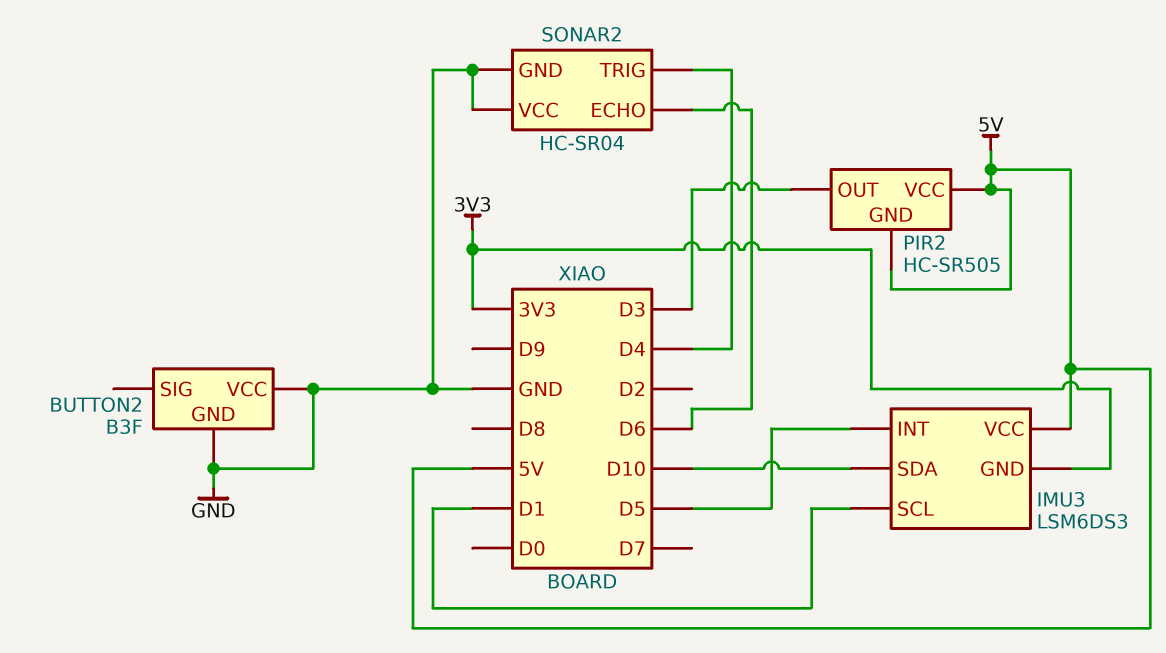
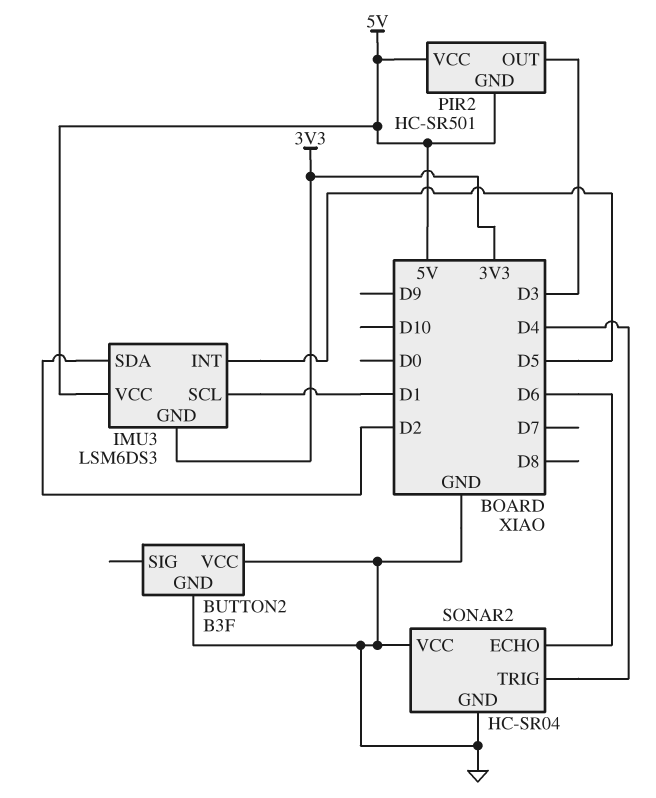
IMU3 pin SDA: D10 -> D2
PIR2: HC-SR505 -> HC-SR501

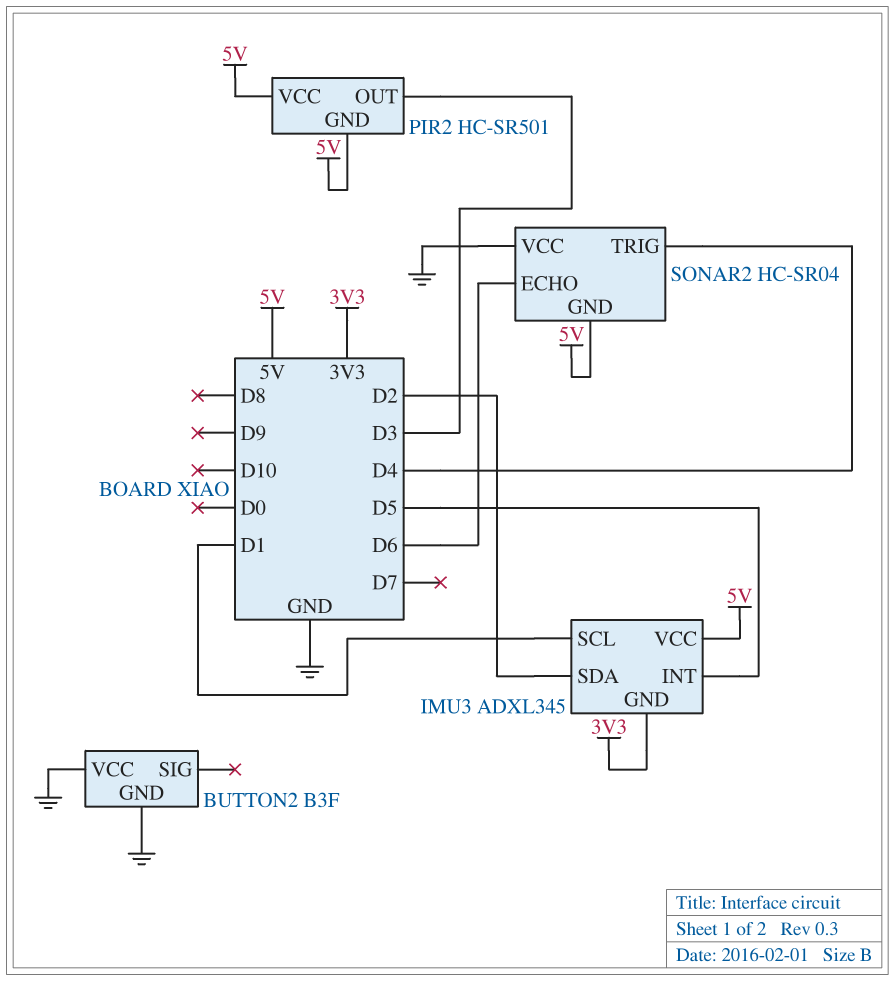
IMU3: LSM6DS3 -> ADXL345
SONAR2 pin GND: GND -> 5V

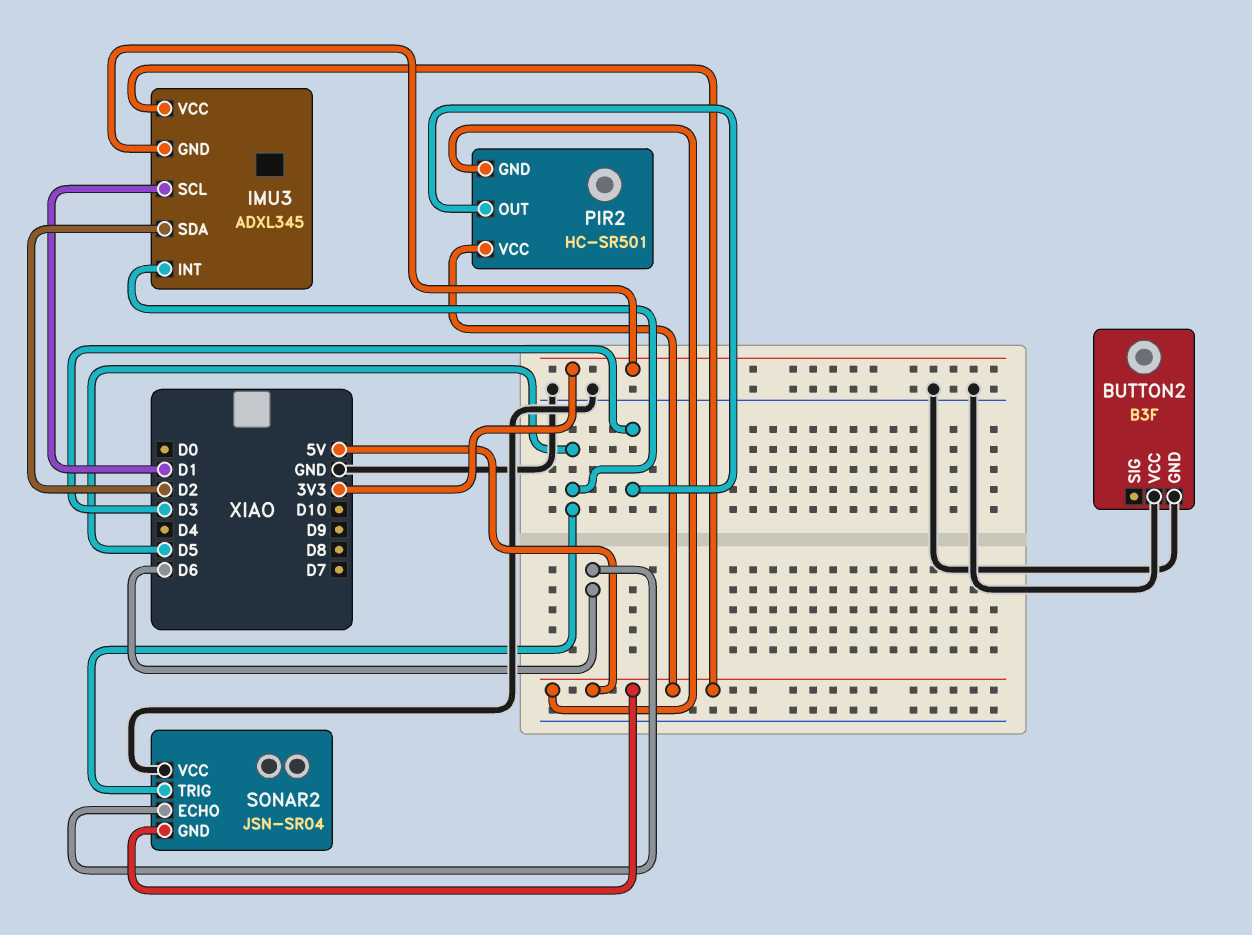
SONAR2: HC-SR04 -> JSN-SR04
SONAR2 pin TRIG: D4 -> D5

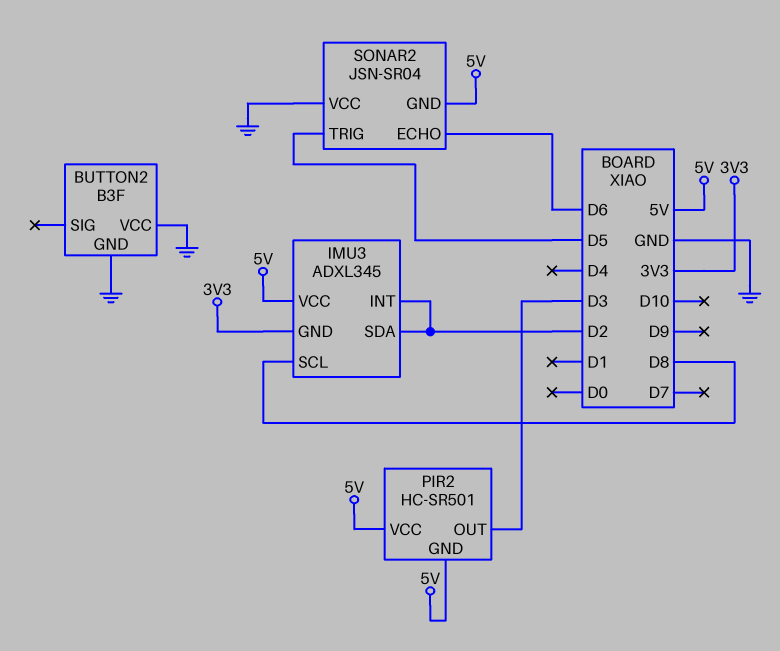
IMU3 pin INT: D5 -> D2
IMU3 pin SCL: D1 -> D8

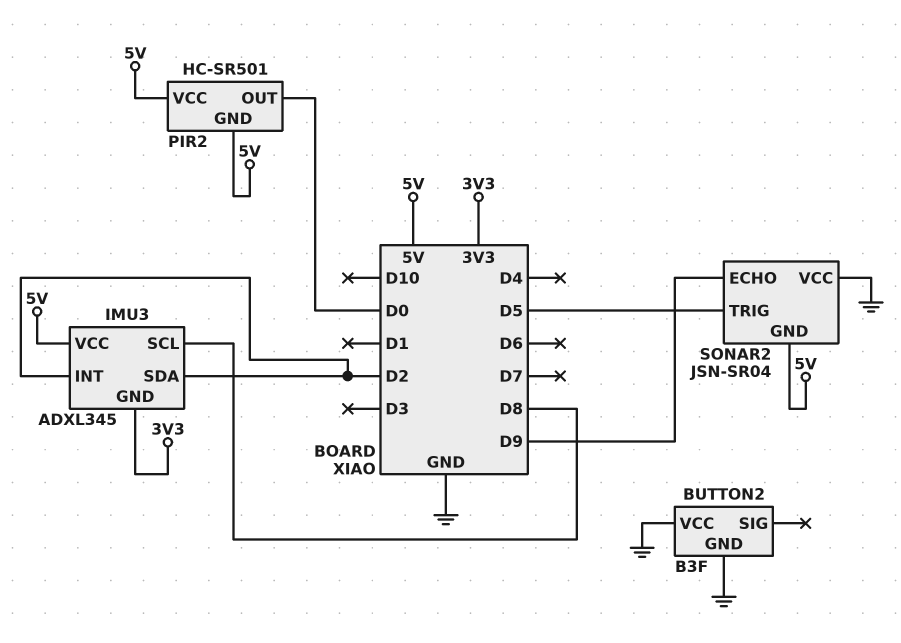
PIR2 pin OUT: D3 -> D0
SONAR2 pin ECHO: D6 -> D9

